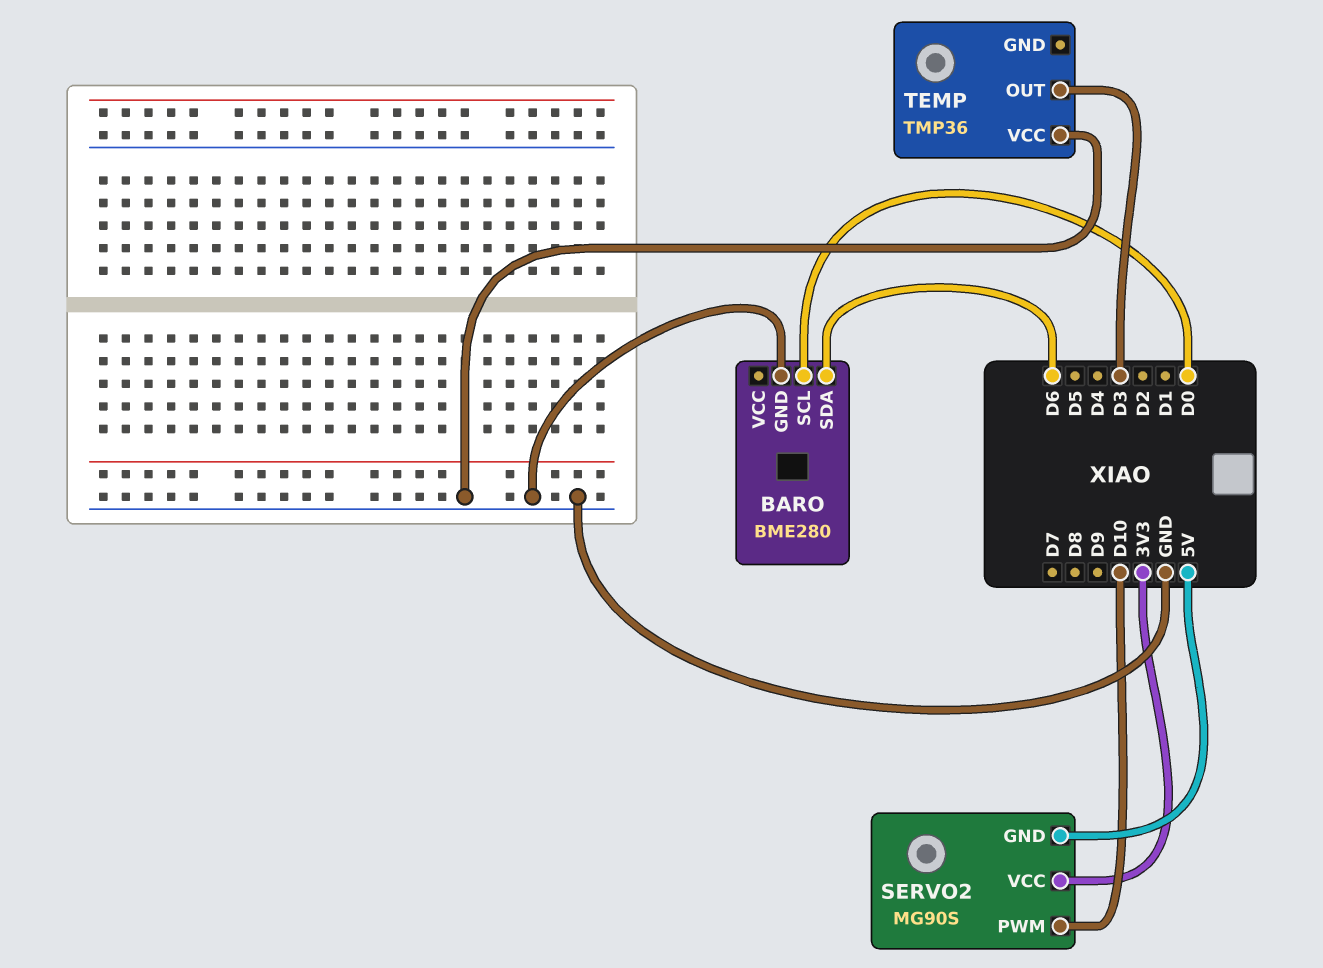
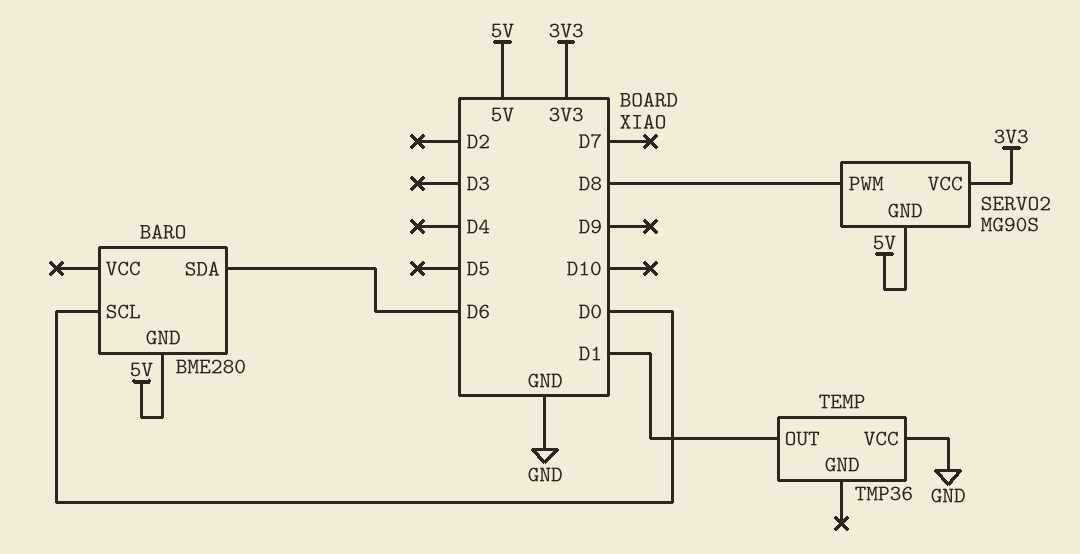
BARO pin GND: GND -> 5V
SERVO2 pin PWM: D10 -> D8
TEMP pin OUT: D3 -> D1

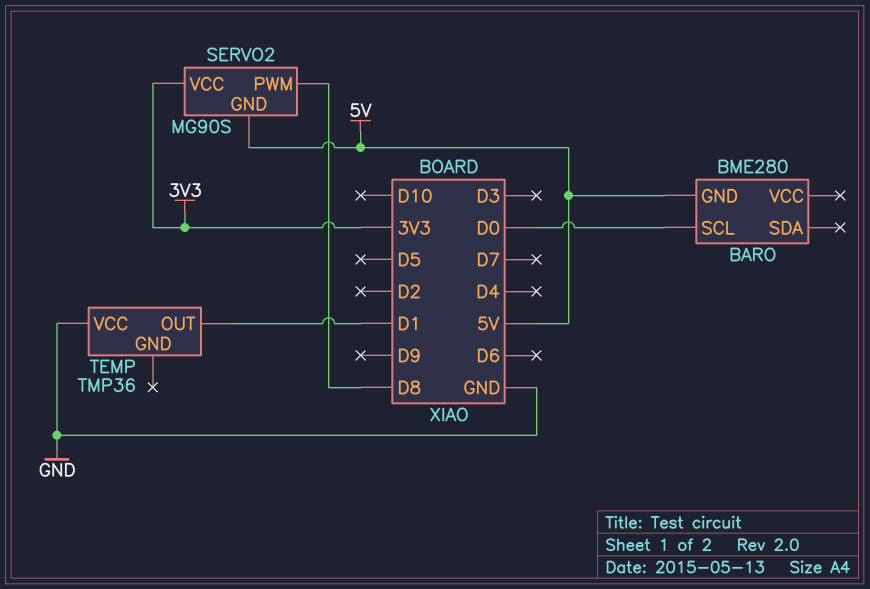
BARO pin SDA: D6 -> none

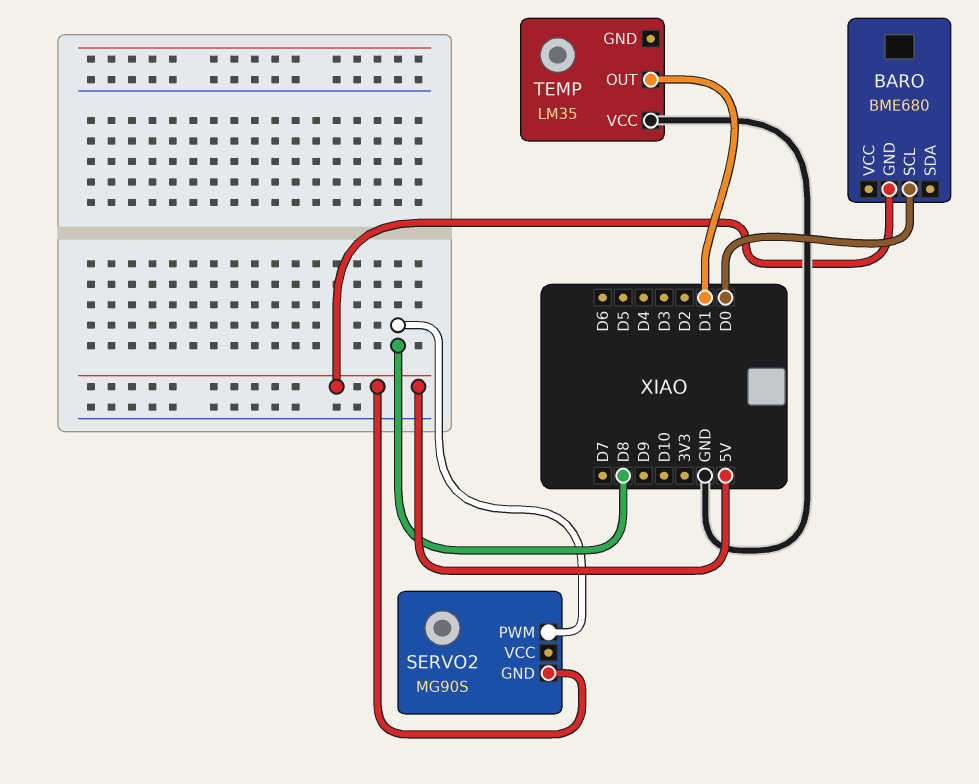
BARO: BME280 -> BME680
SERVO2 pin VCC: 3V3 -> none
TEMP: TMP36 -> LM35

